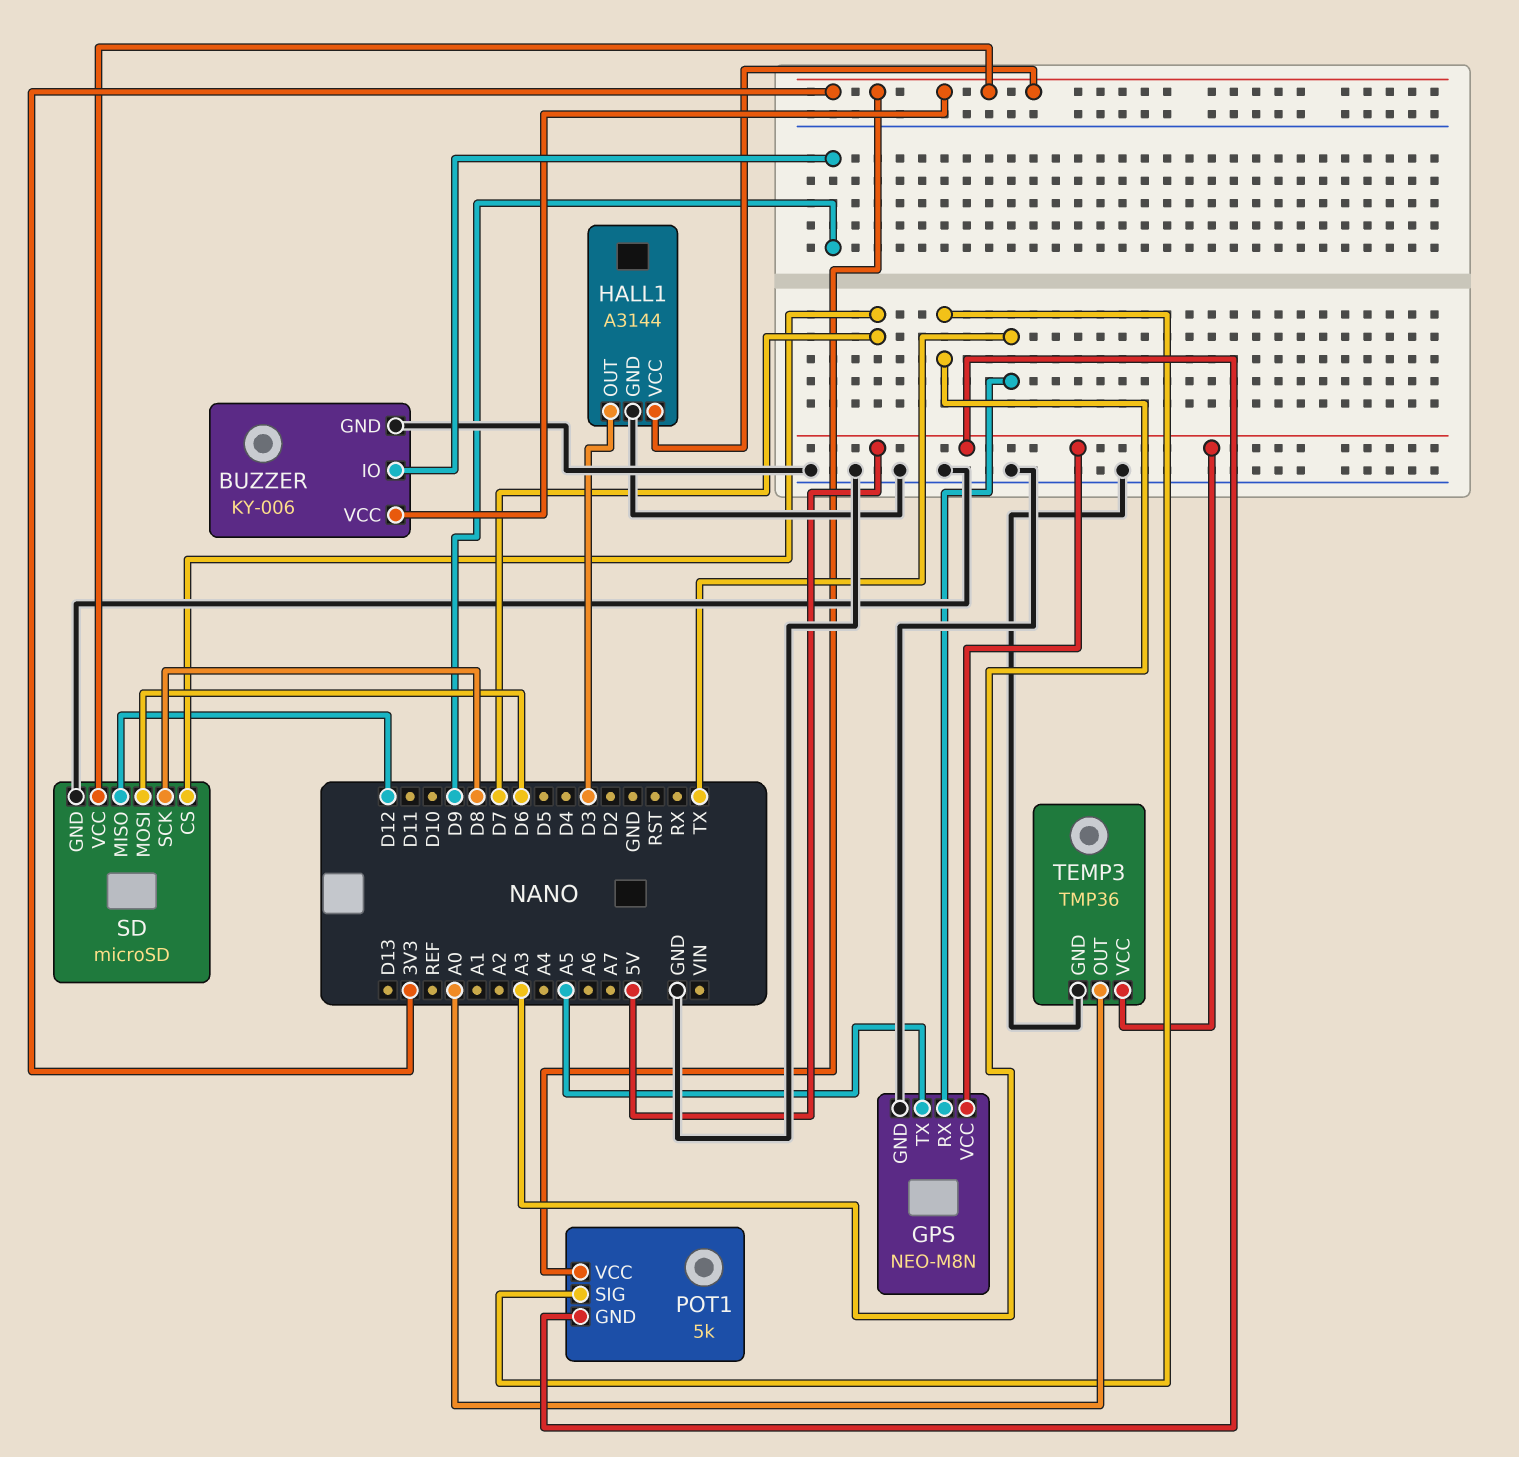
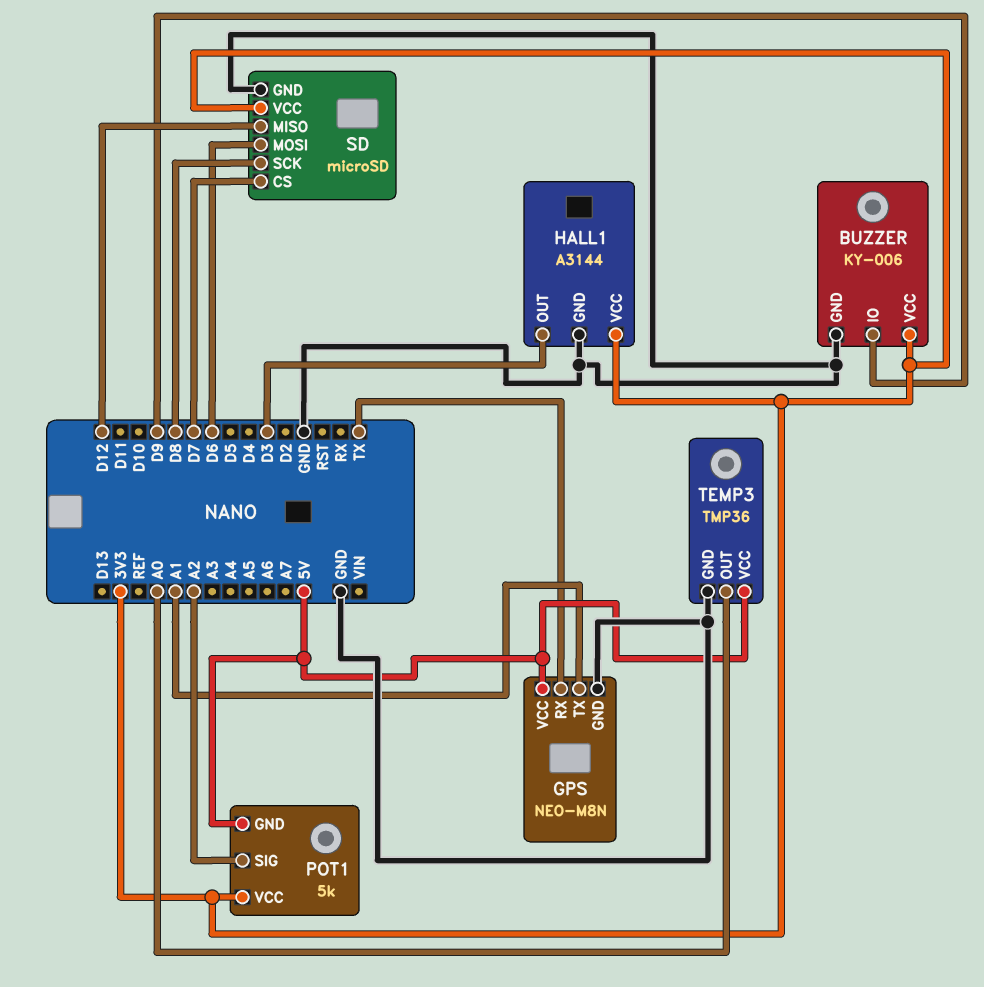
GPS pin TX: A5 -> A1
POT1 pin SIG: A3 -> A2

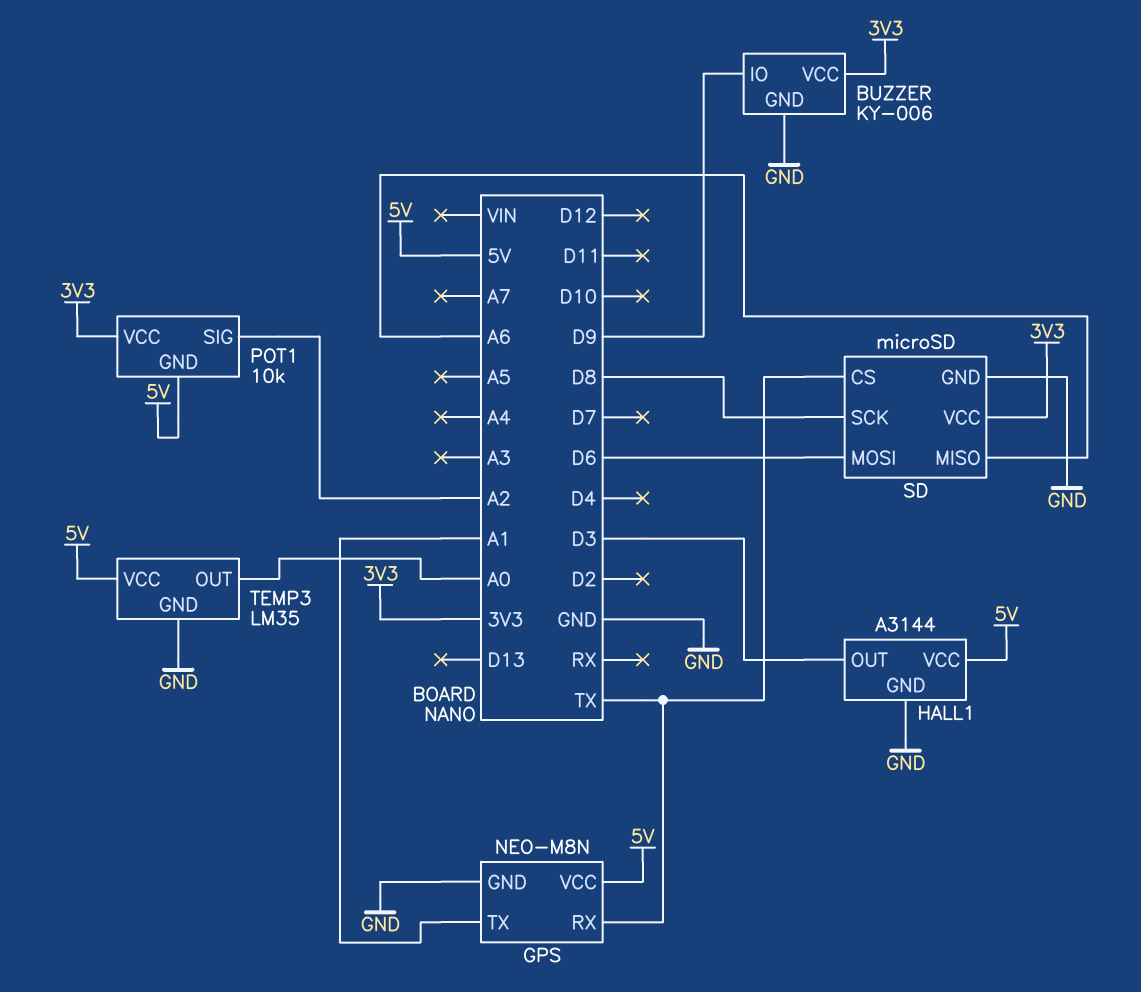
HALL1 pin VCC: 3V3 -> 5V
POT1: 5k -> 10k
SD pin CS: D7 -> TX
SD pin MISO: D12 -> A6
TEMP3: TMP36 -> LM35

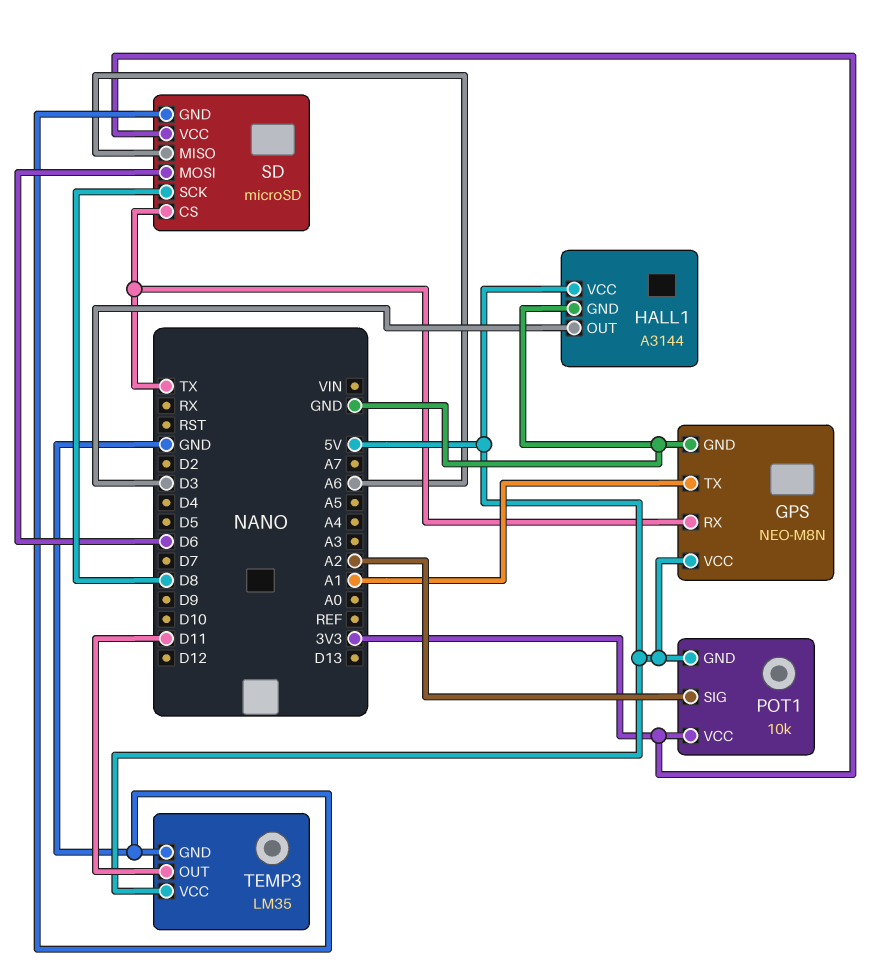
BUZZER: KY-006 -> none
BUZZER pin GND: GND -> none
BUZZER pin IO: D9 -> none
BUZZER pin VCC: 3V3 -> none
TEMP3 pin OUT: A0 -> D11

